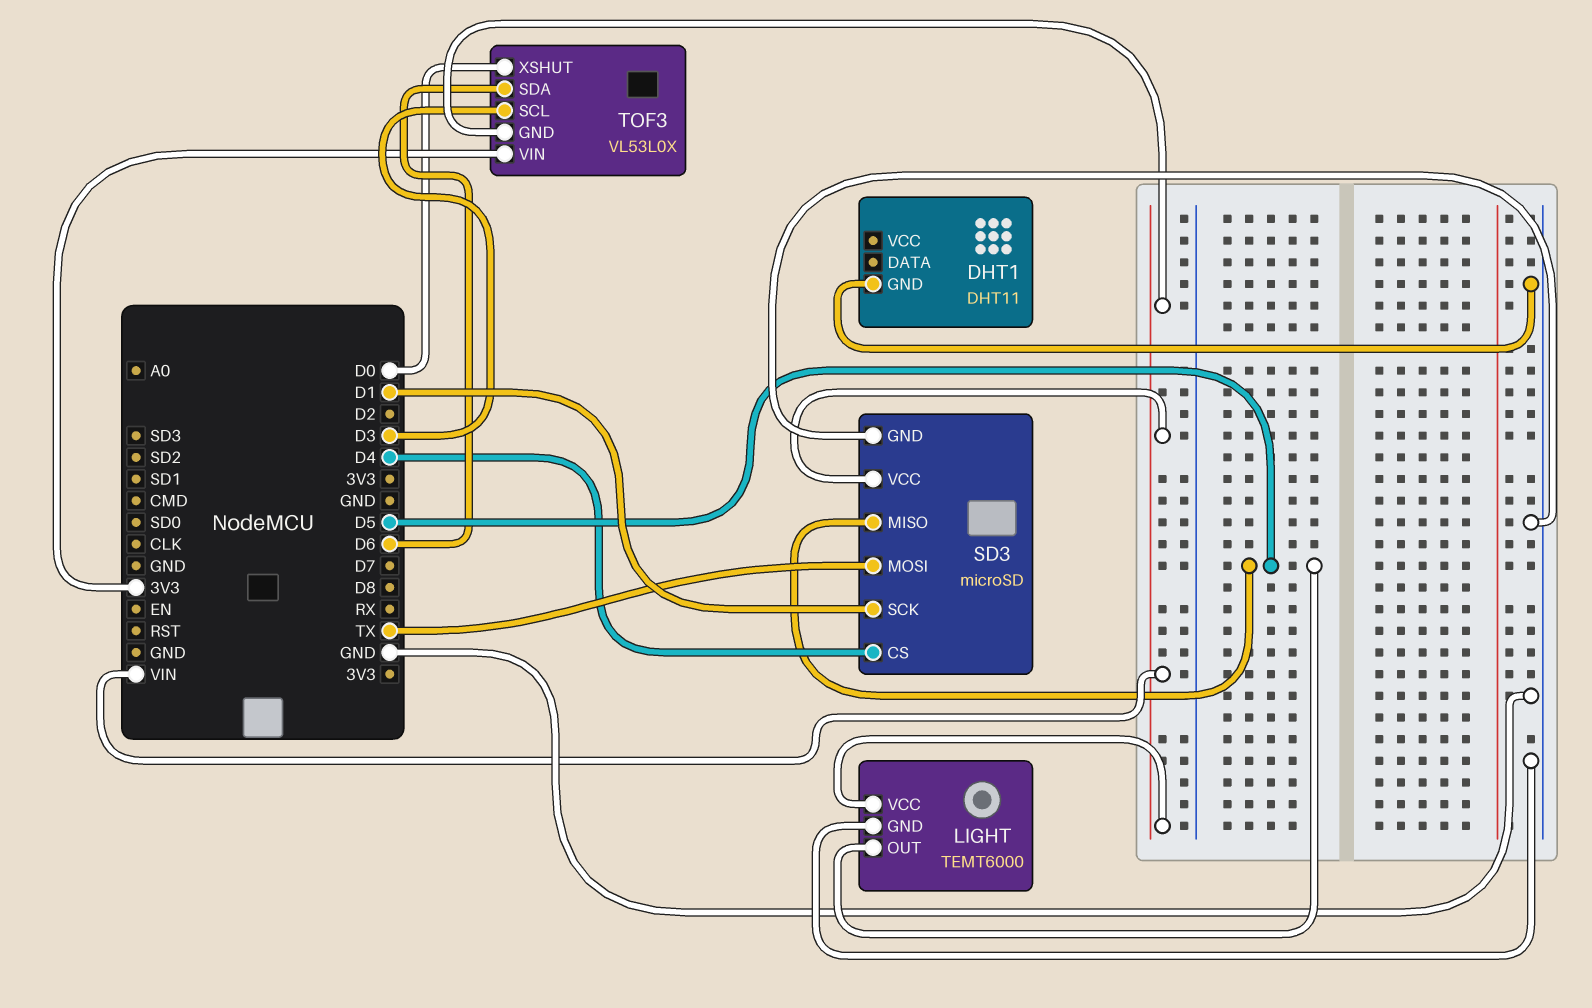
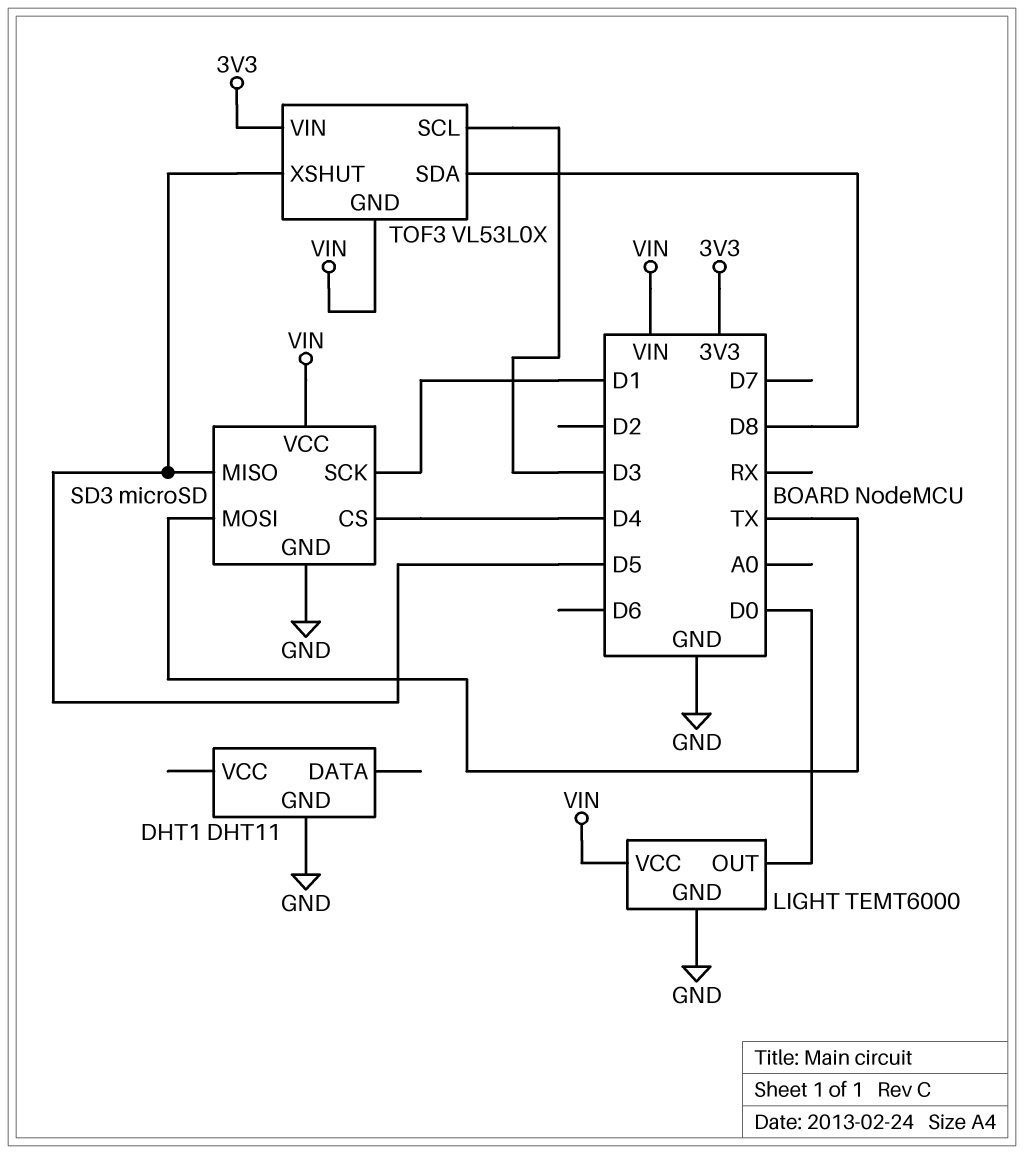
LIGHT pin OUT: D5 -> D0
TOF3 pin SDA: D6 -> D8
TOF3 pin XSHUT: D0 -> D5

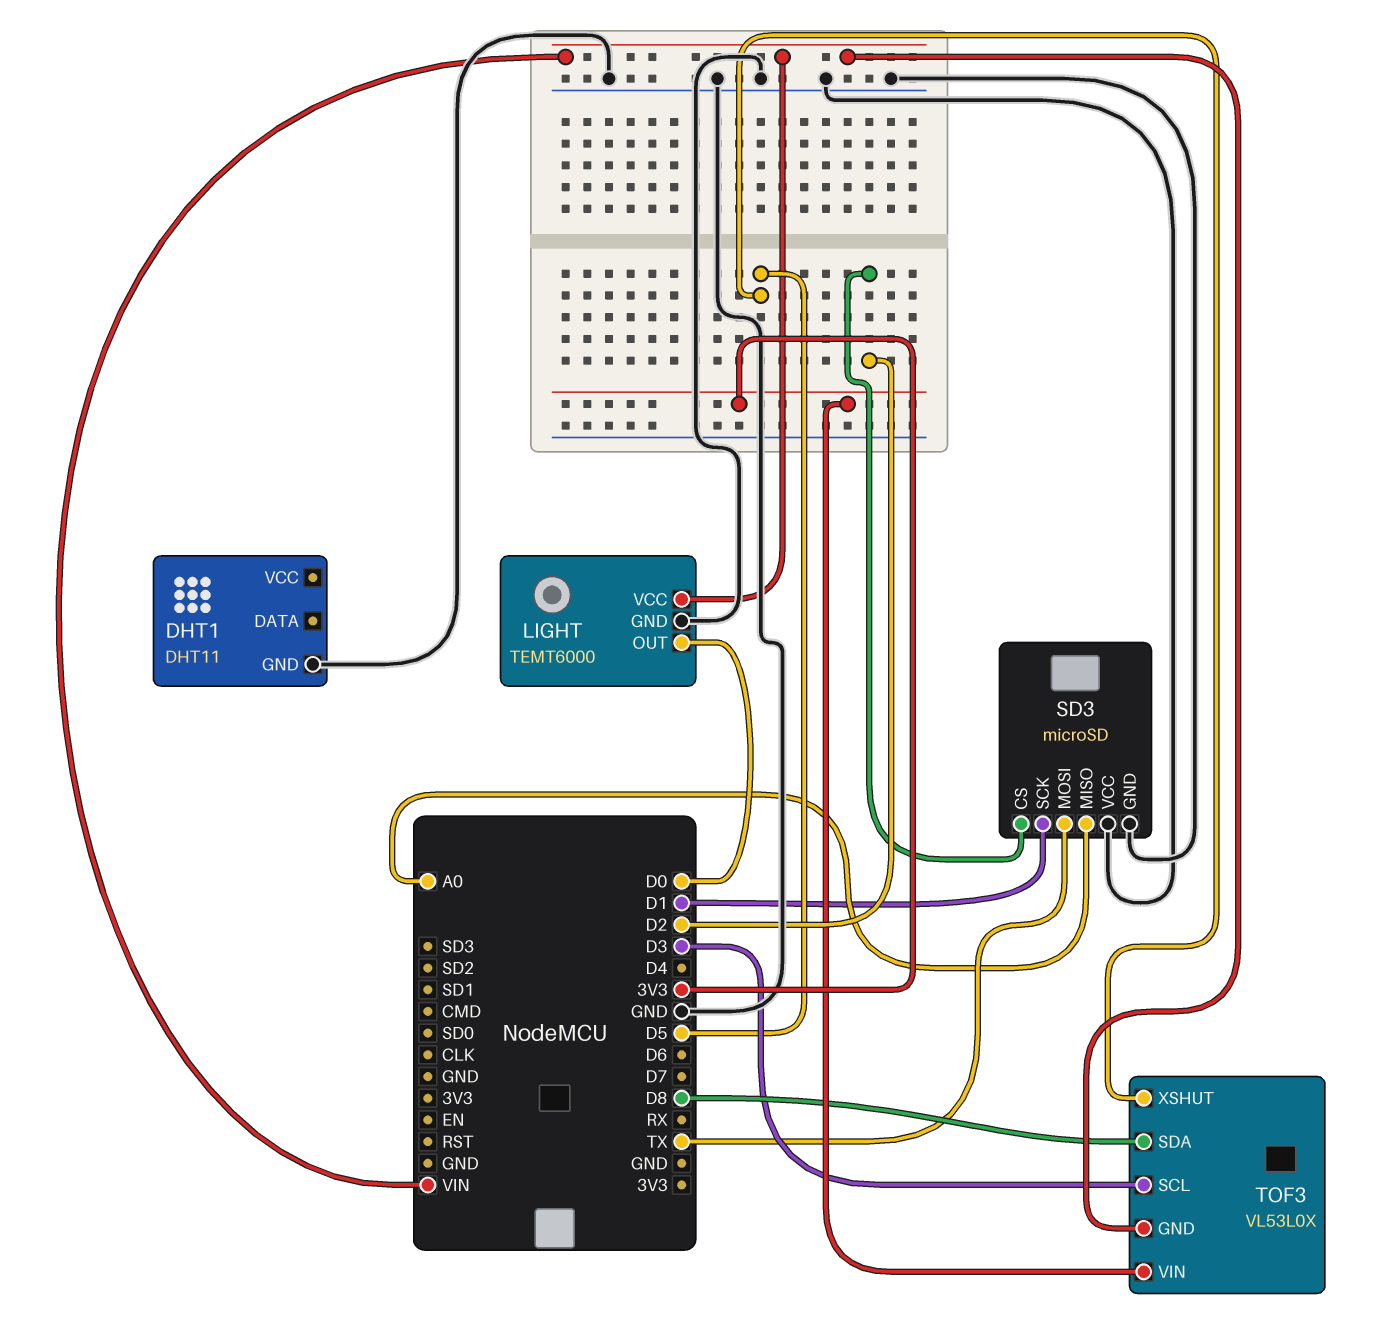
SD3 pin CS: D4 -> D2
SD3 pin MISO: D5 -> A0
SD3 pin VCC: VIN -> GND

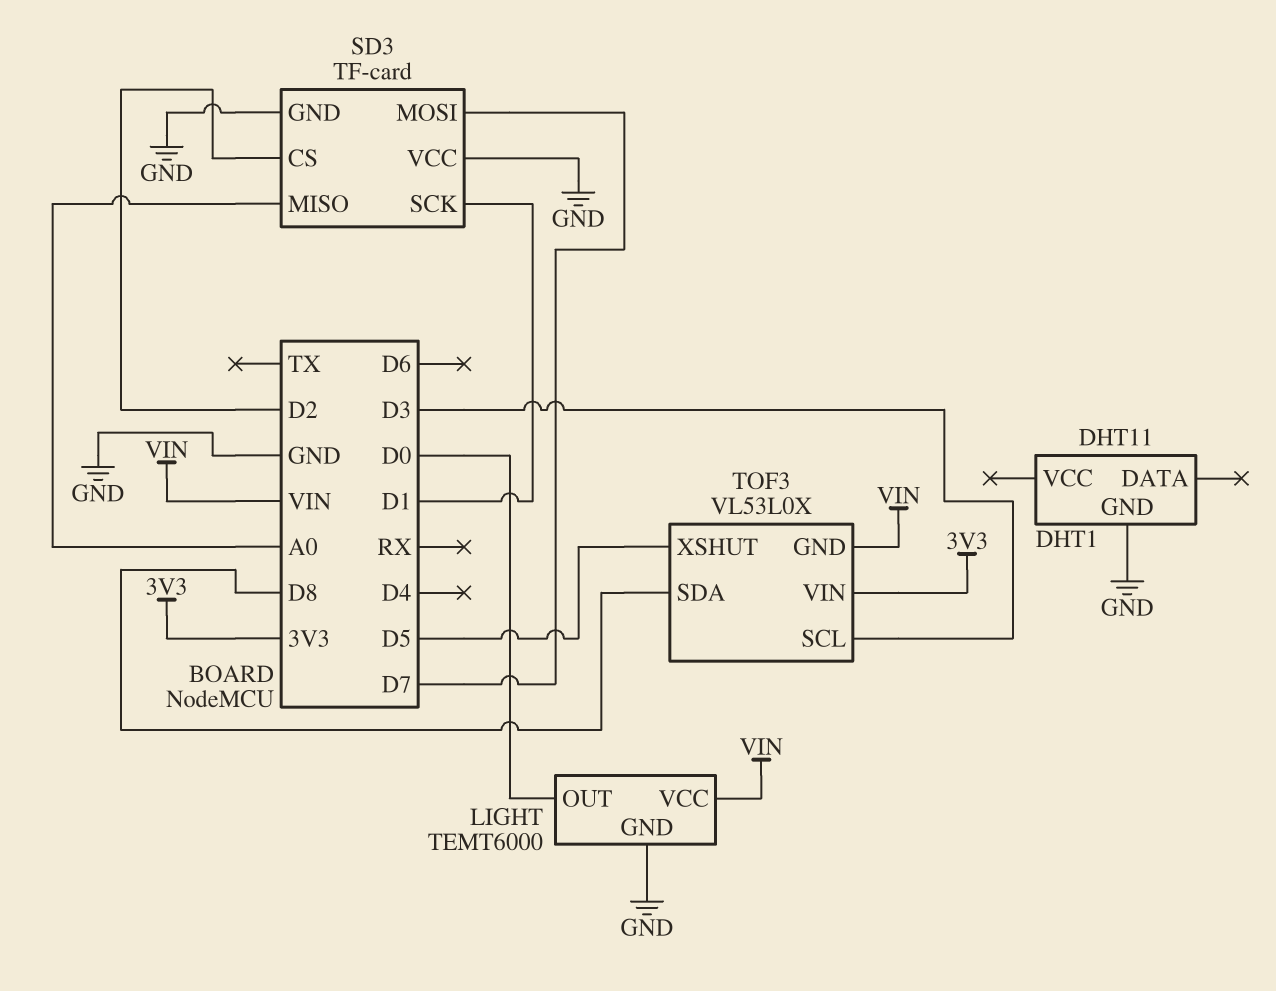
SD3: microSD -> TF-card
SD3 pin MOSI: TX -> D7

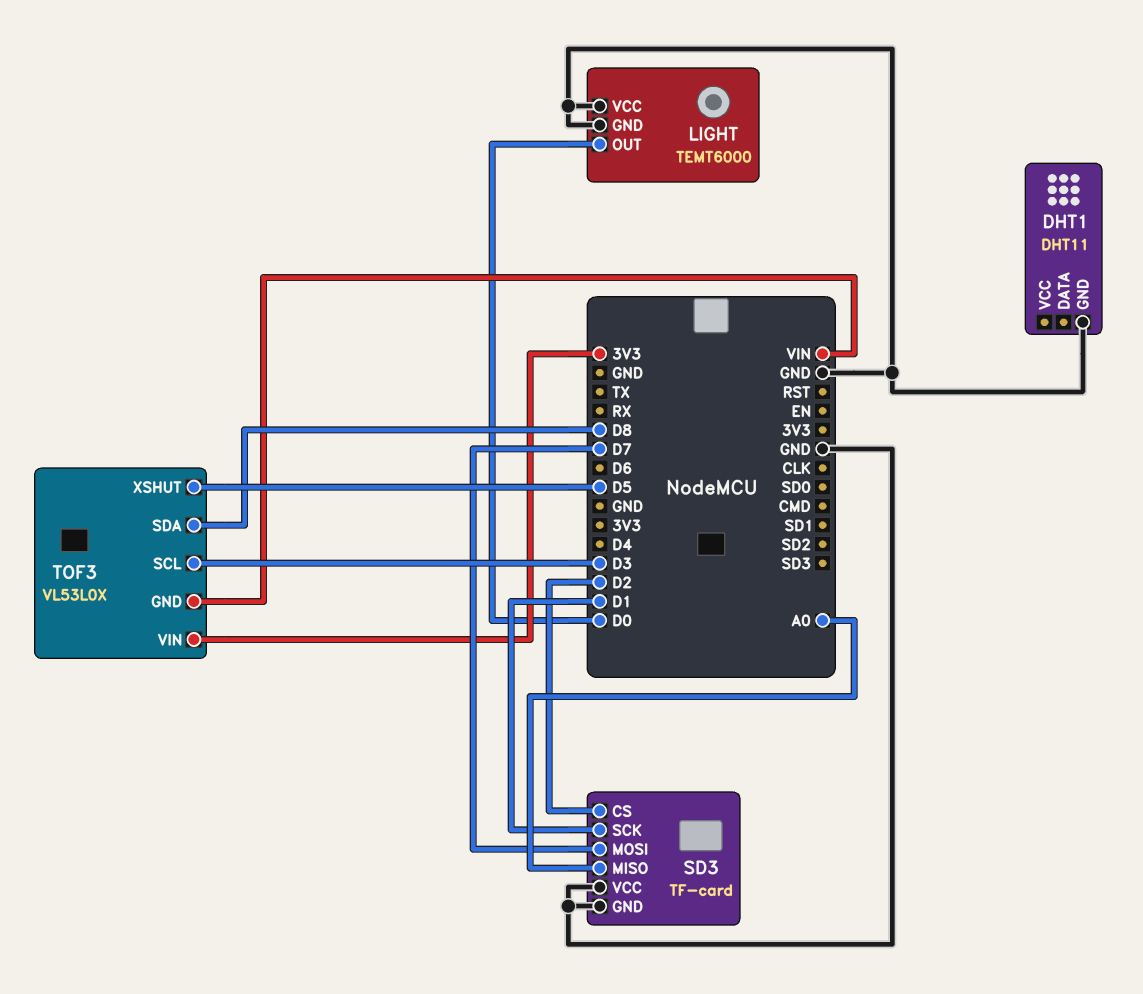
LIGHT pin VCC: VIN -> GND

